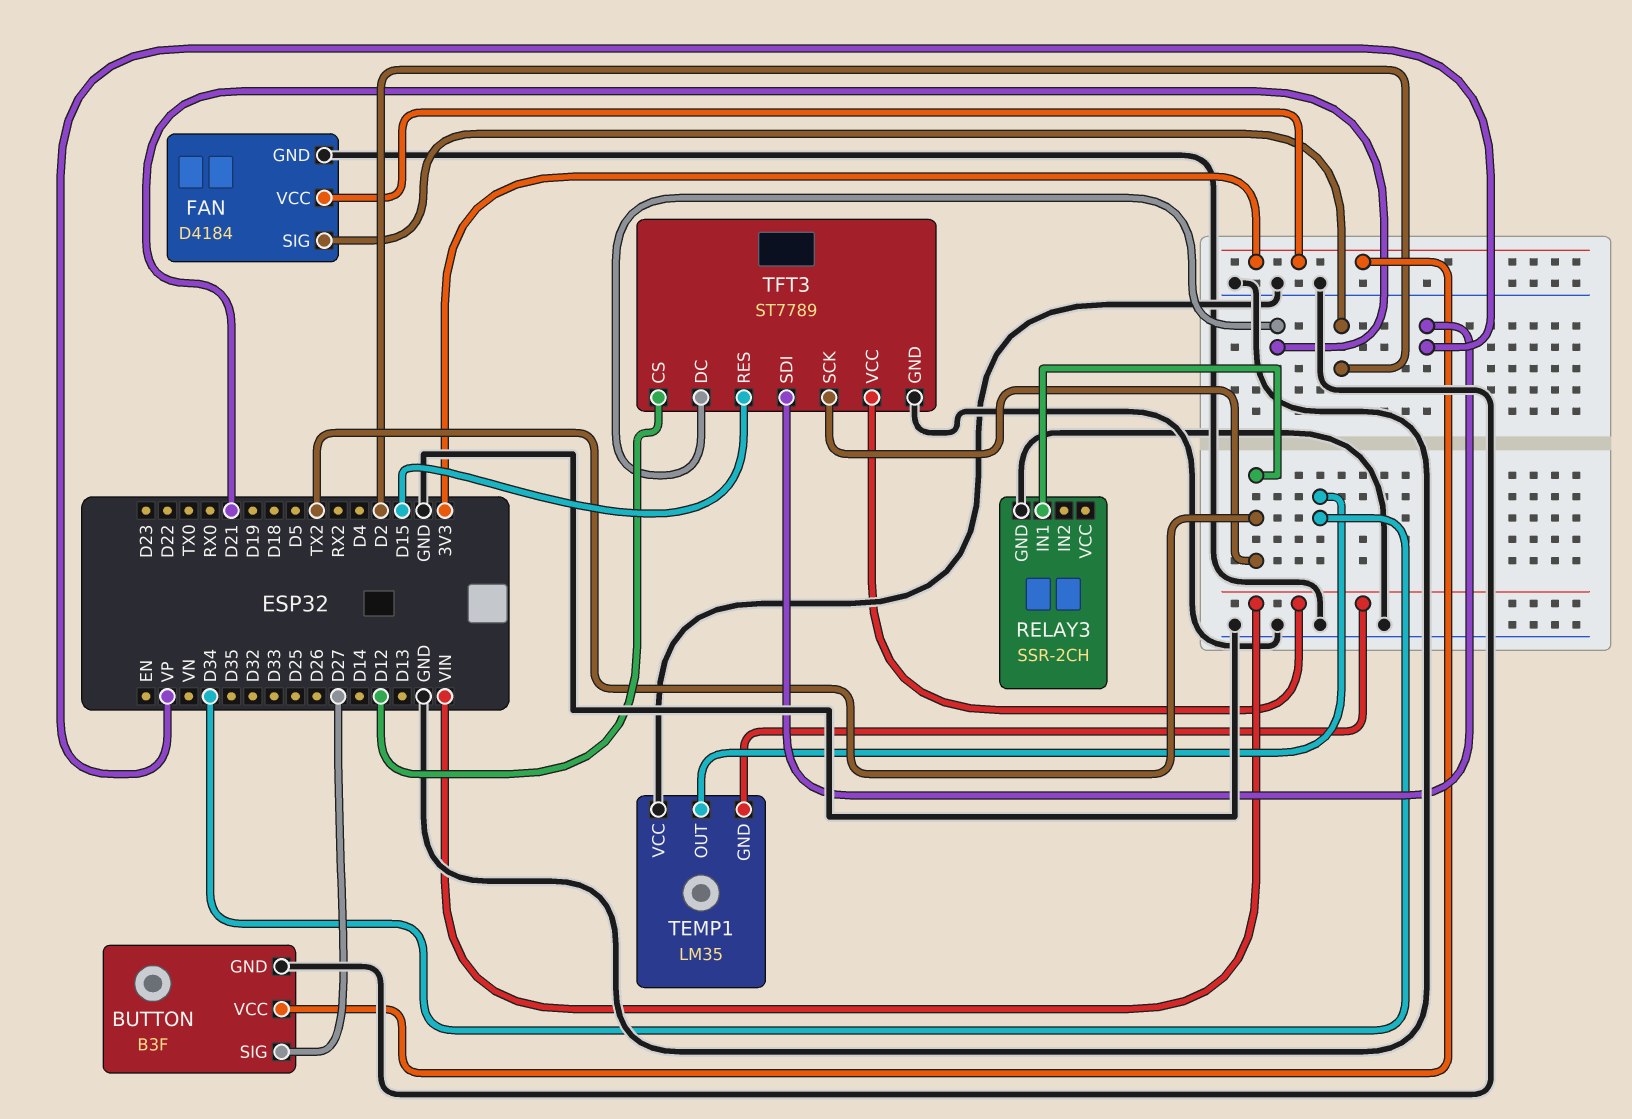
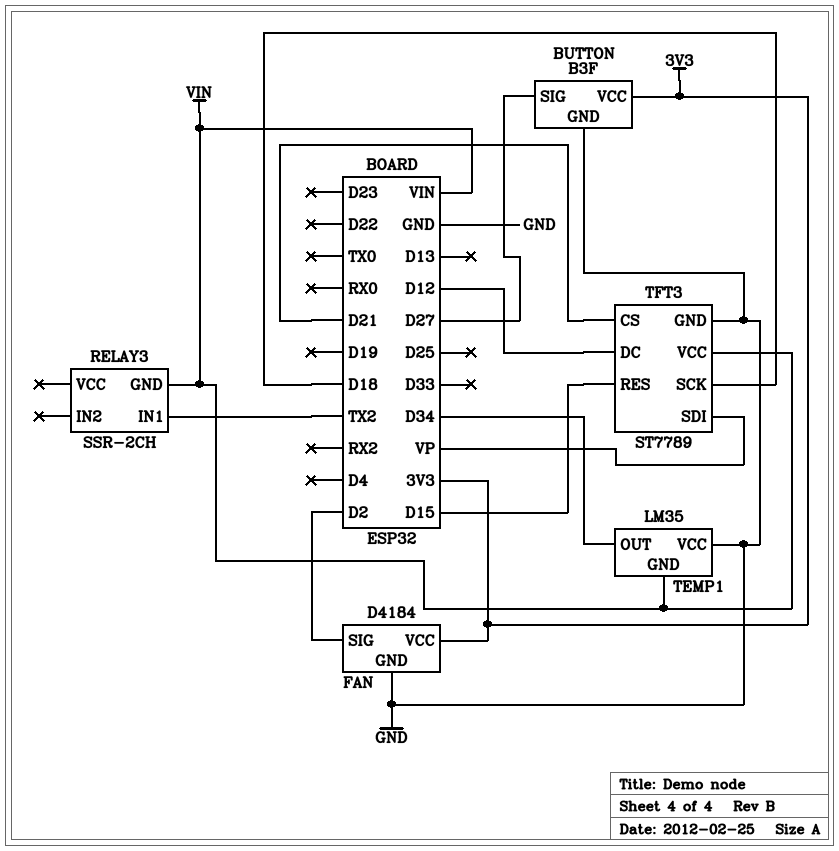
RELAY3 pin GND: GND -> VIN
TFT3 pin CS: D12 -> D21
TFT3 pin DC: D21 -> D12
TFT3 pin SCK: TX2 -> D18

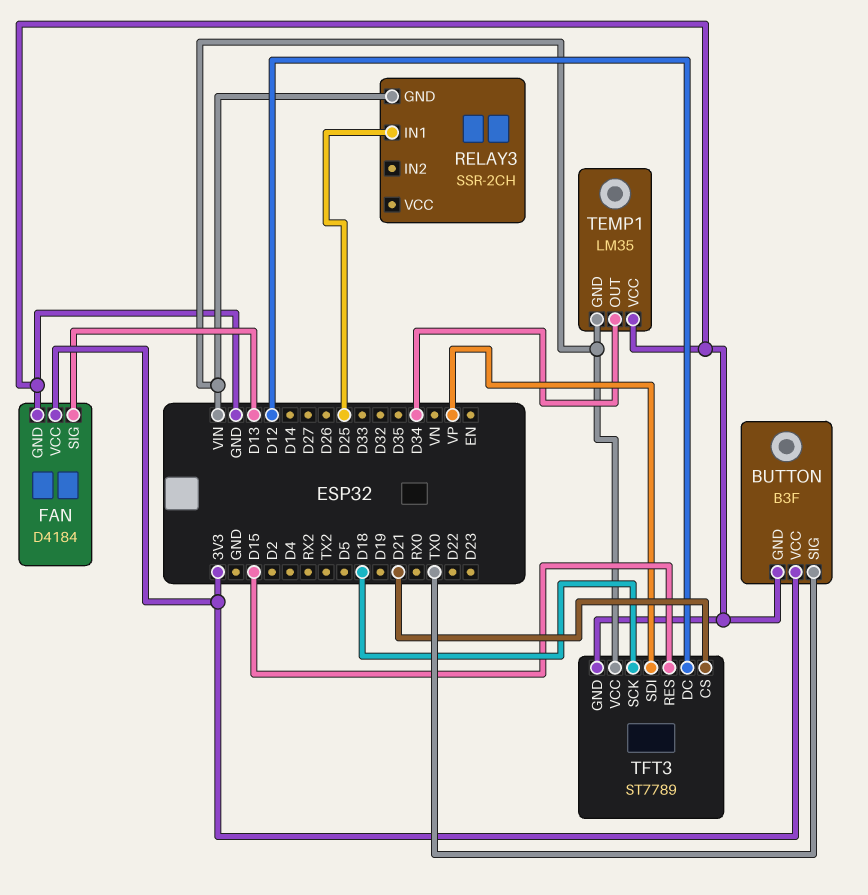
BUTTON pin SIG: D27 -> TX0
FAN pin SIG: D2 -> D13
RELAY3 pin IN1: TX2 -> D25

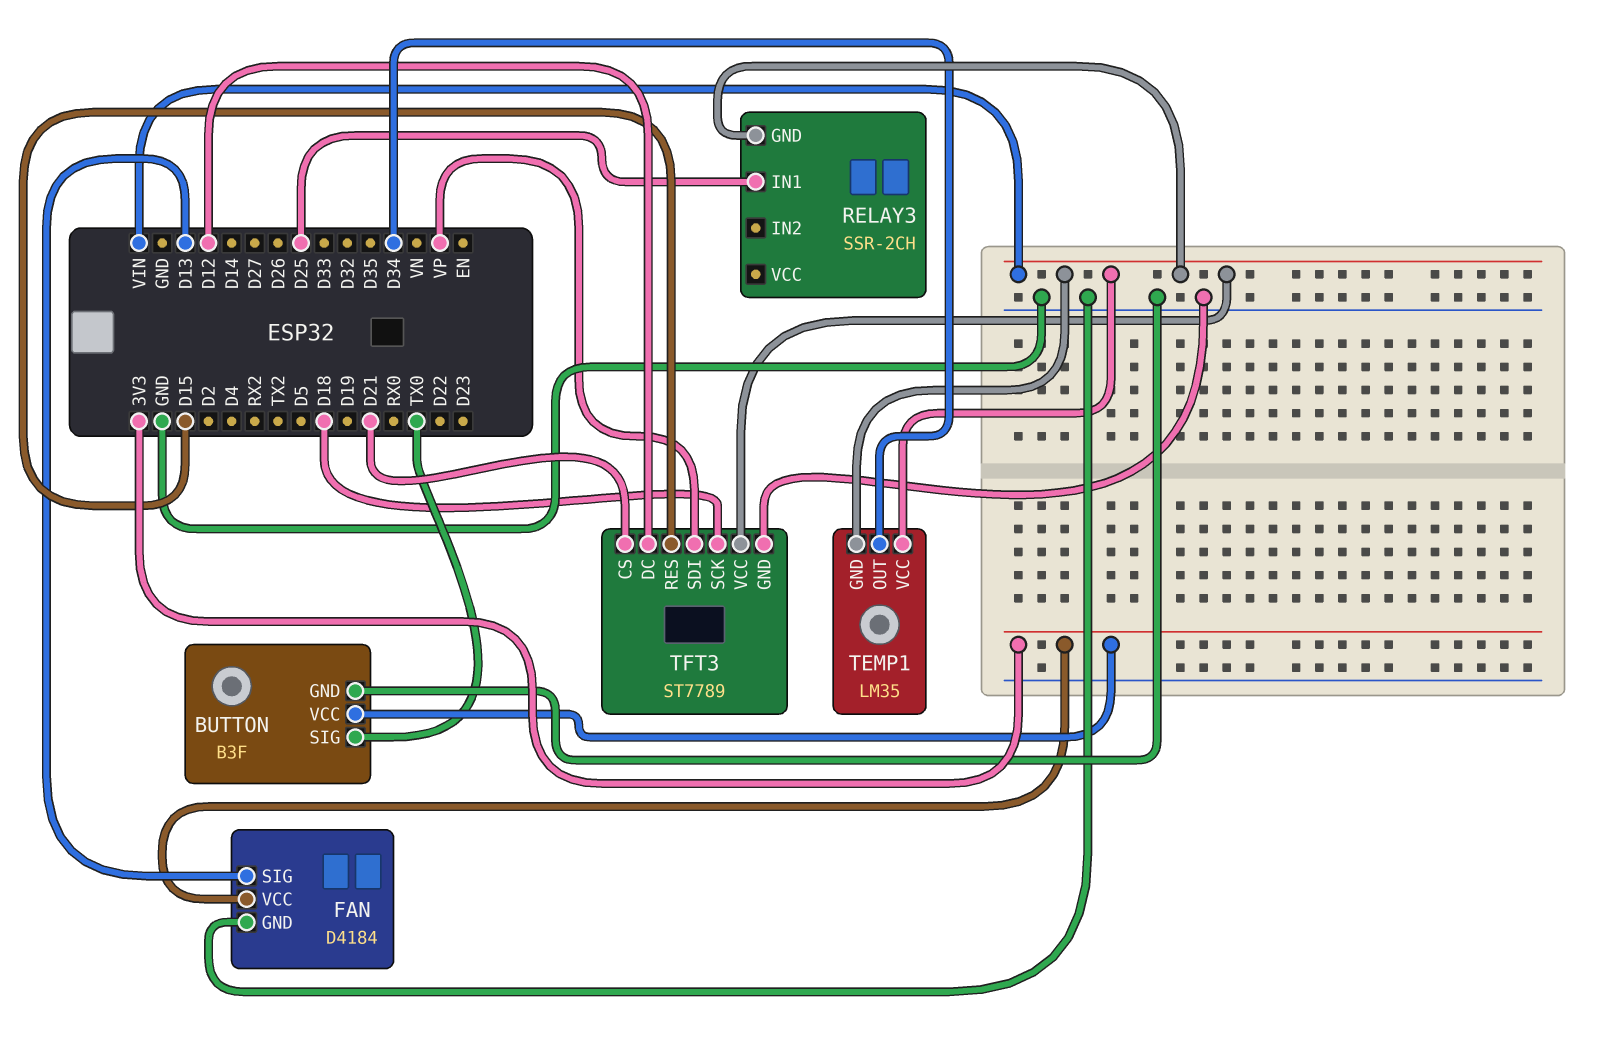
TEMP1 pin VCC: GND -> VIN

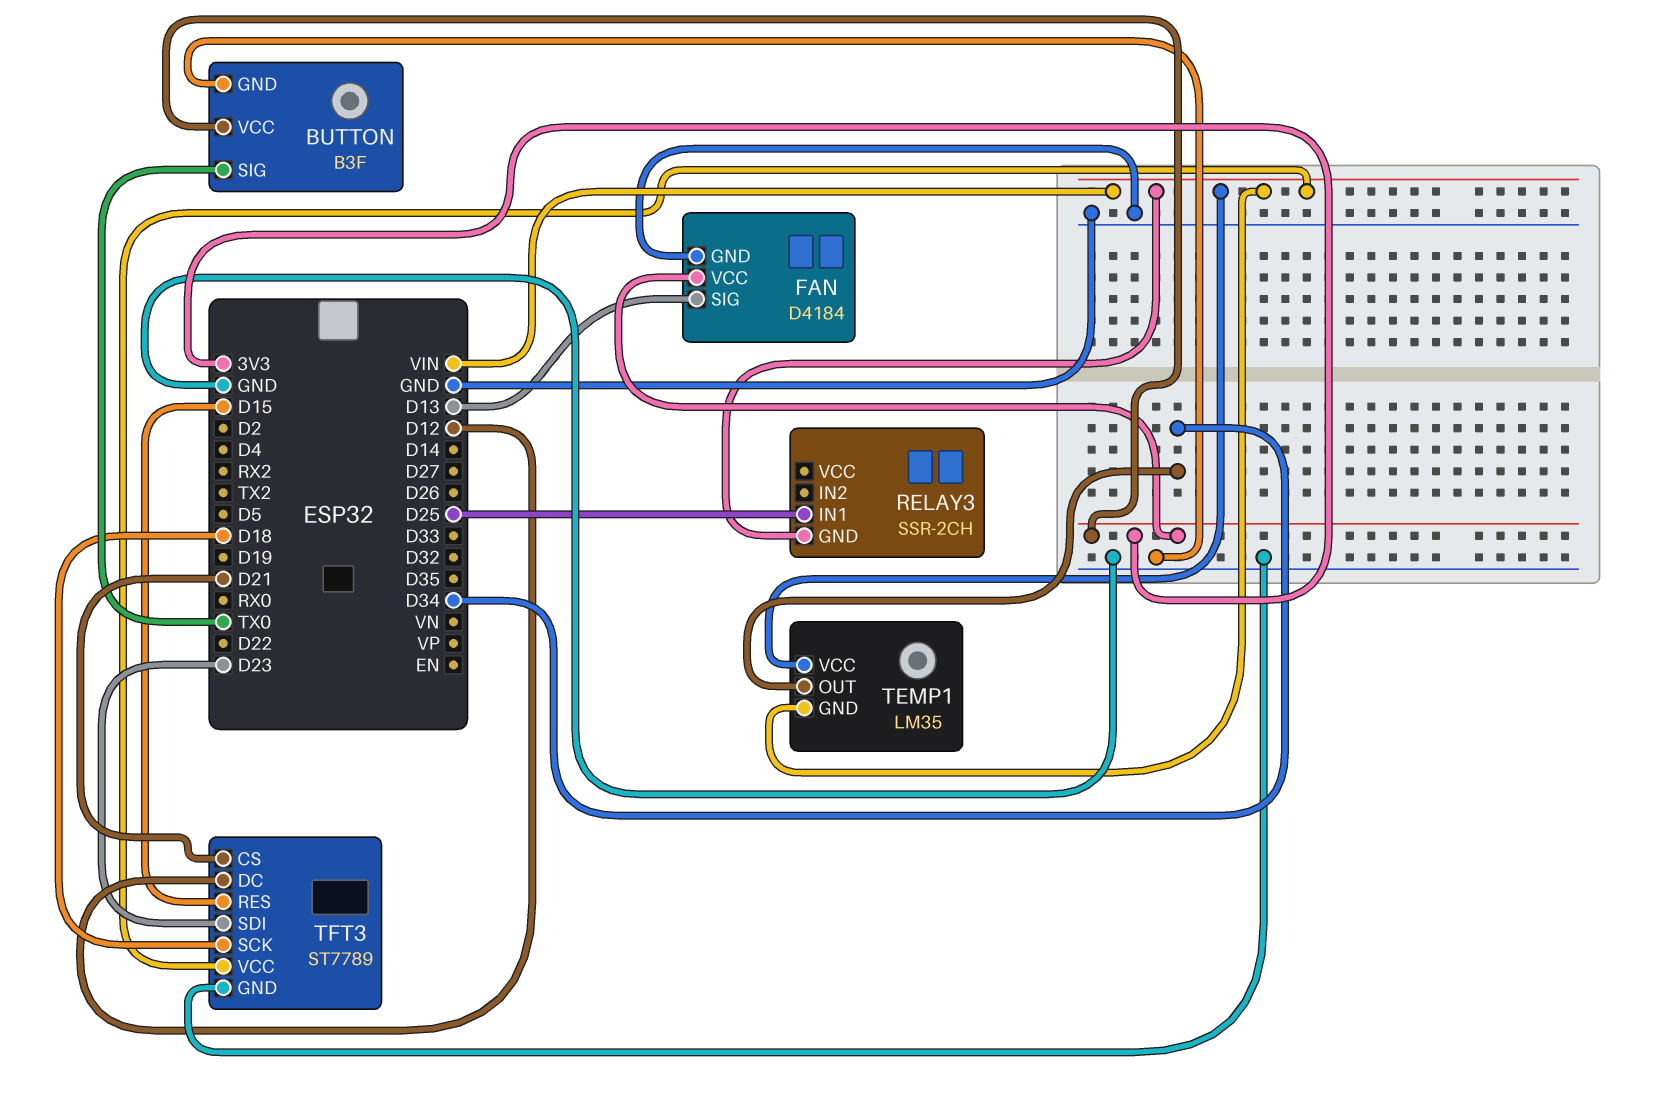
TFT3 pin SDI: VP -> D23

